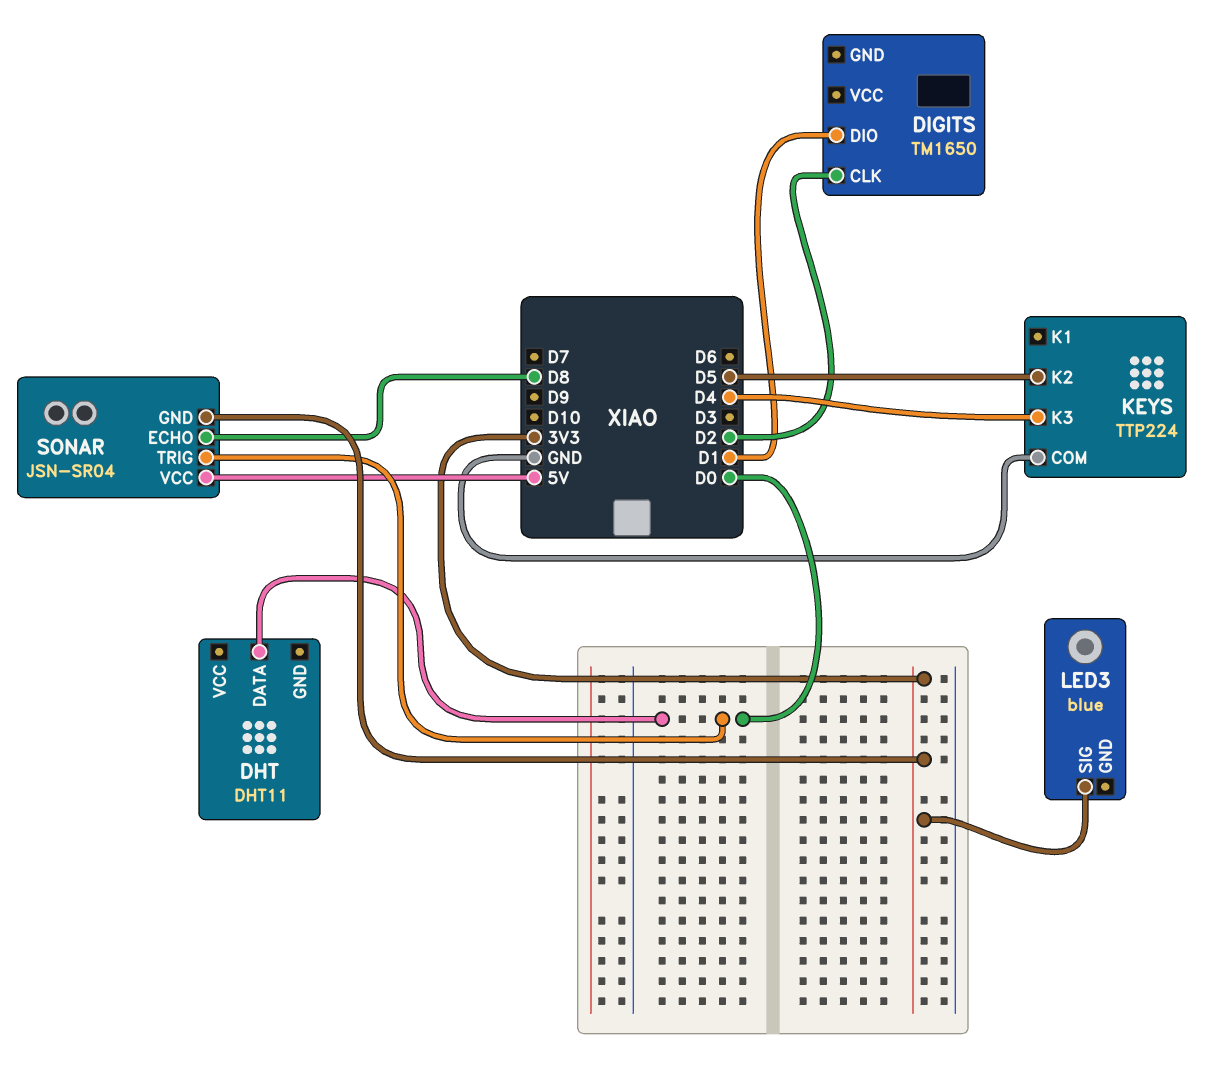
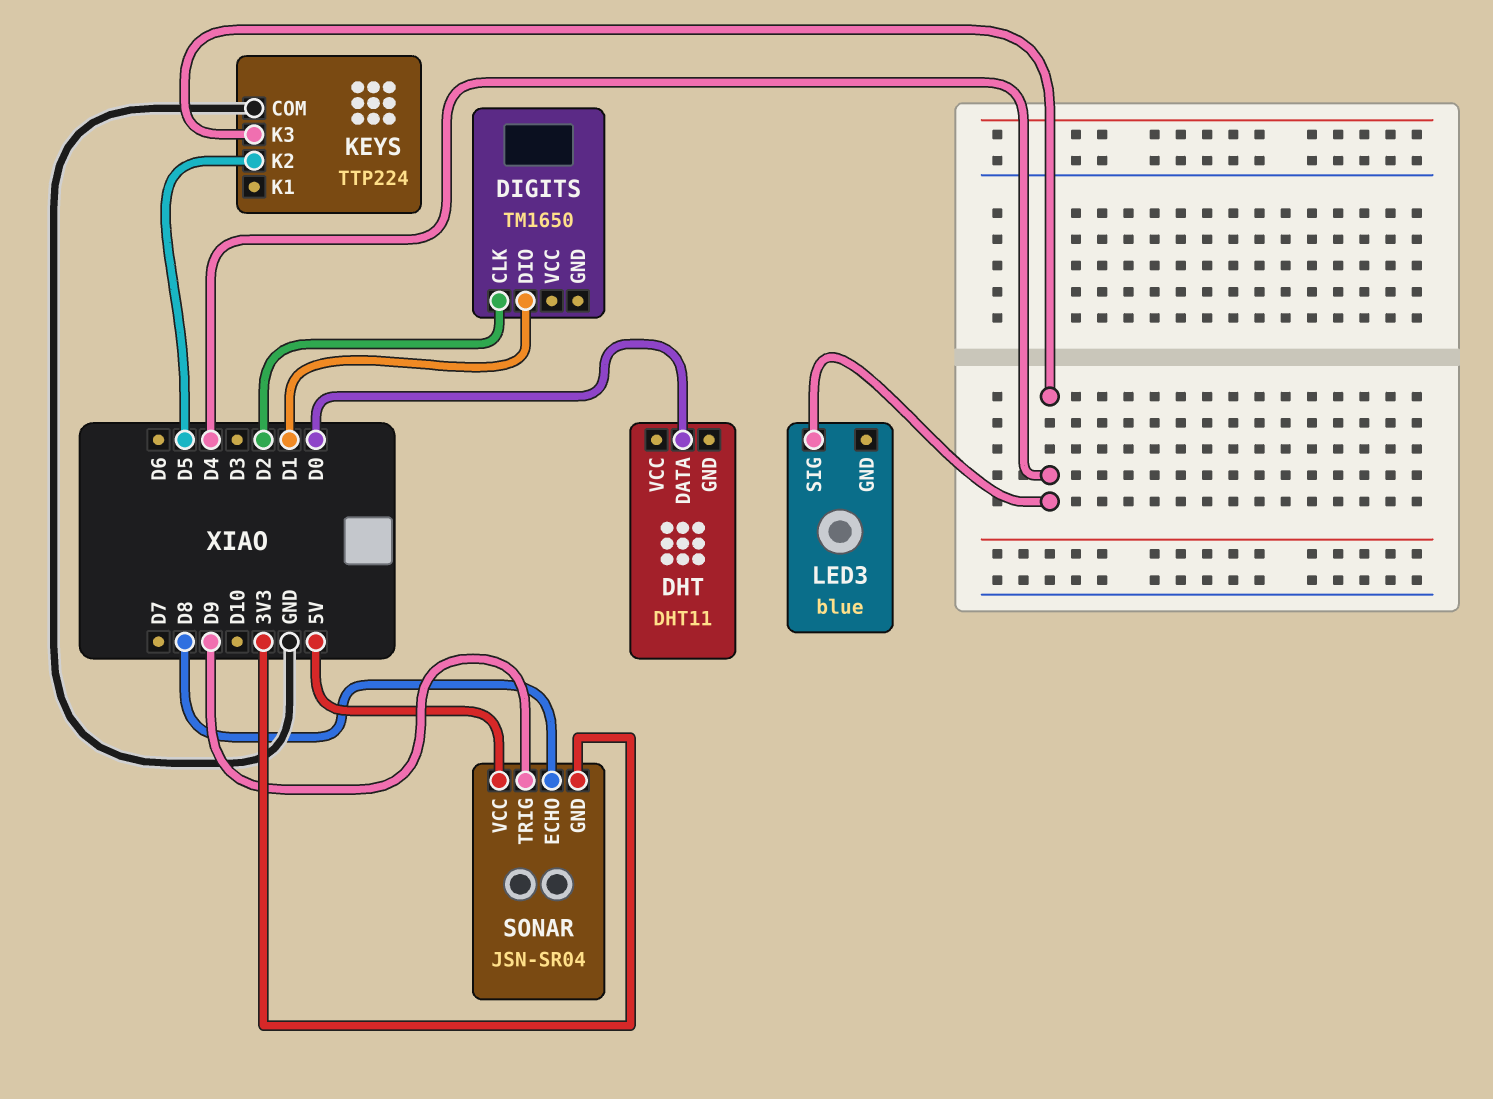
LED3 pin SIG: 3V3 -> D4
SONAR pin TRIG: D0 -> D9

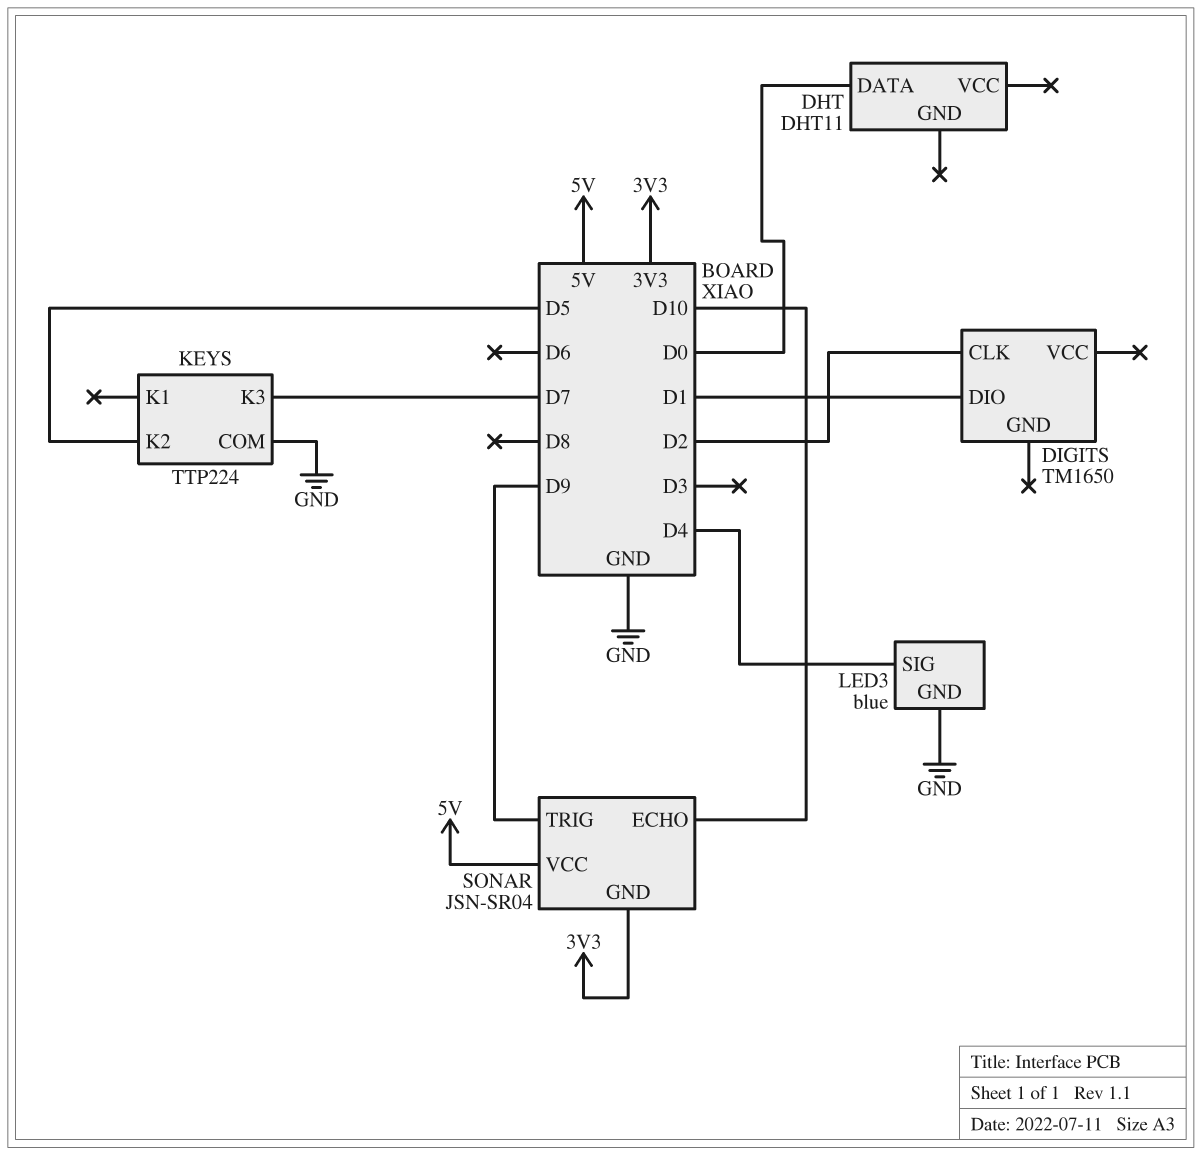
KEYS pin K3: D4 -> D7
LED3 pin GND: none -> GND
SONAR pin ECHO: D8 -> D10

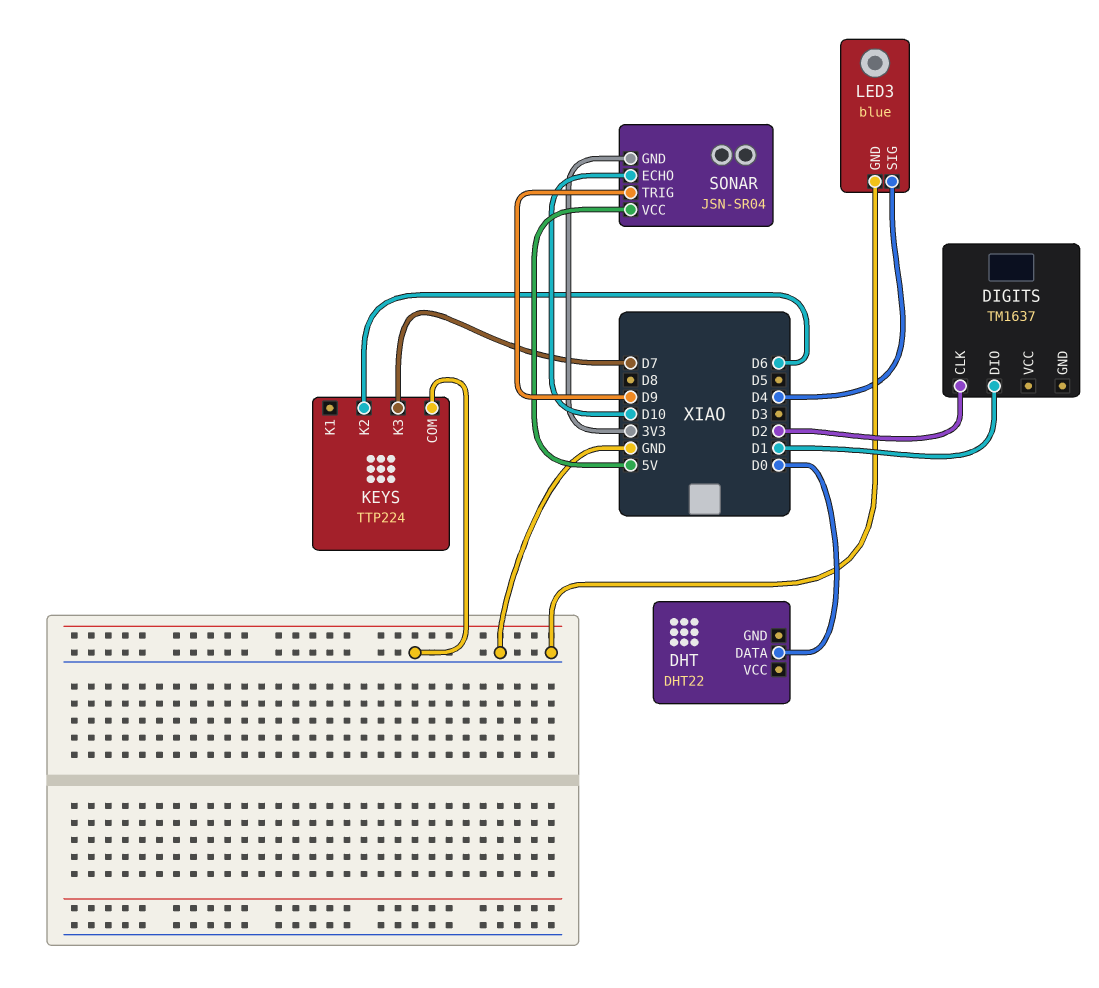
DHT: DHT11 -> DHT22
DIGITS: TM1650 -> TM1637
KEYS pin K2: D5 -> D6

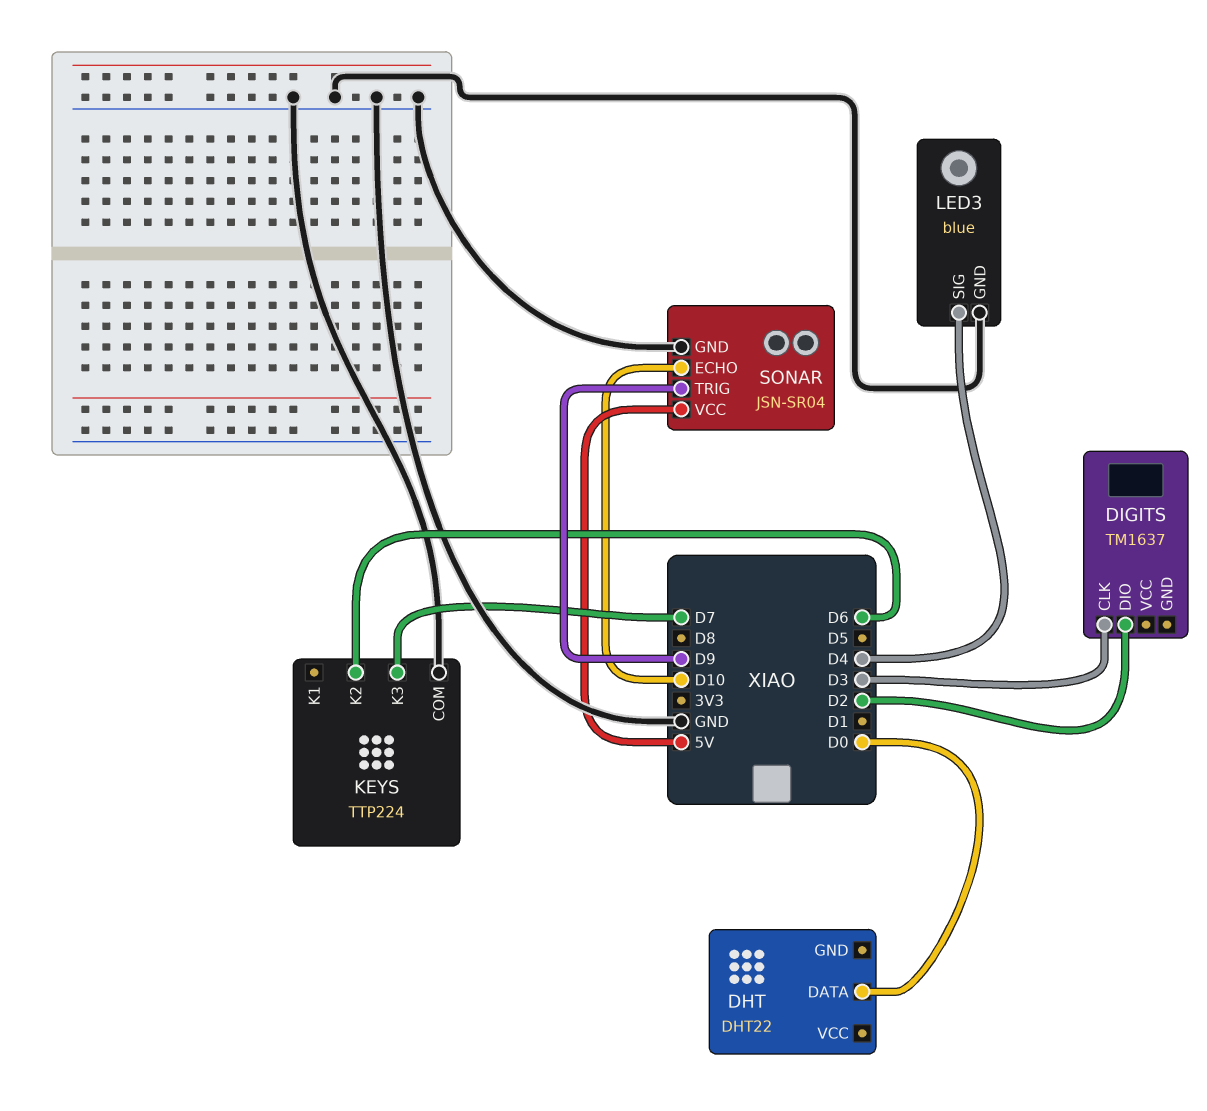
DIGITS pin CLK: D2 -> D3
DIGITS pin DIO: D1 -> D2
SONAR pin GND: 3V3 -> GND

